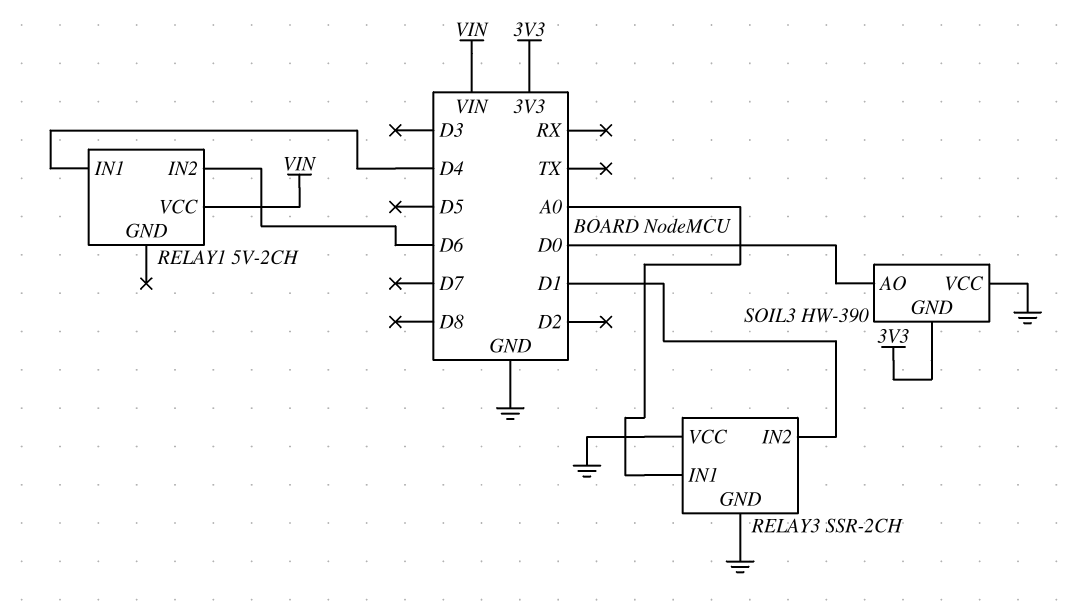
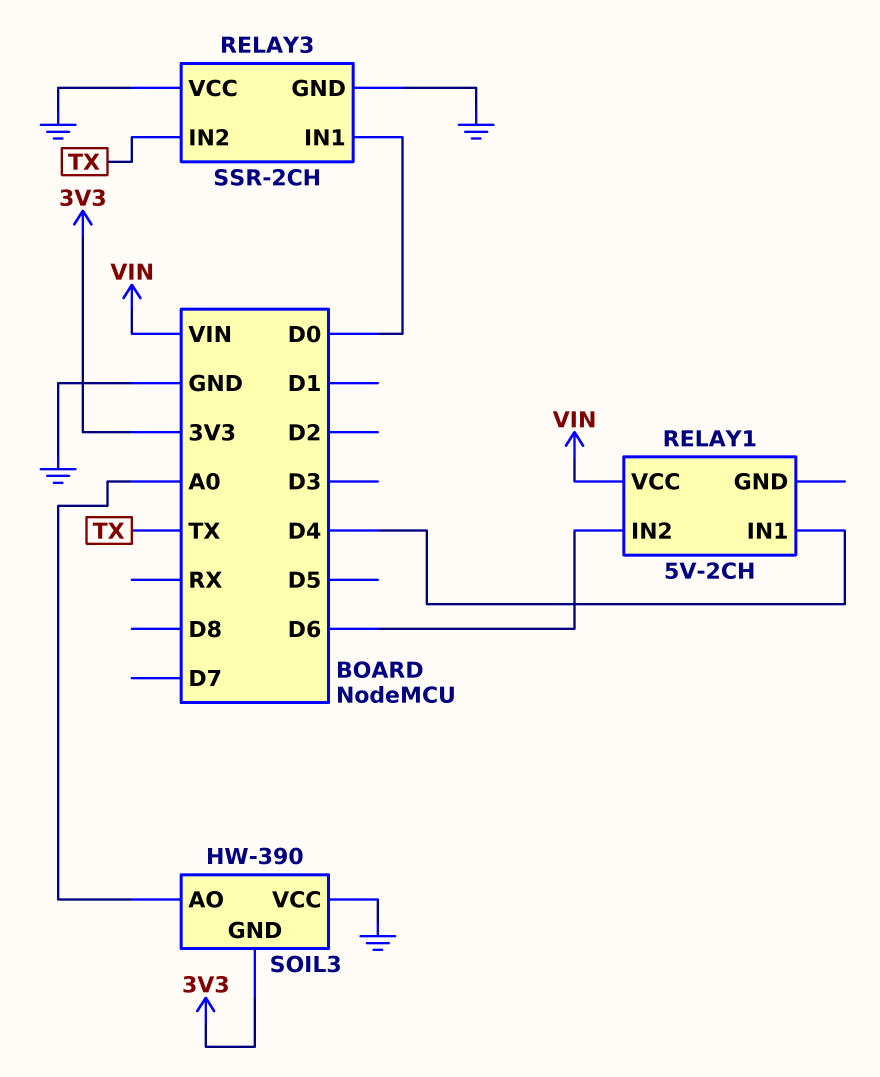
RELAY3 pin IN1: A0 -> D0
RELAY3 pin IN2: D1 -> TX
SOIL3 pin AO: D0 -> A0

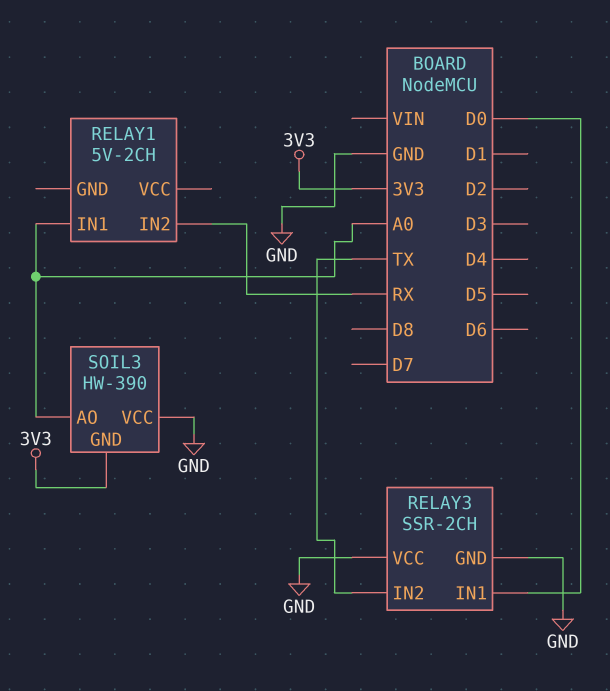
RELAY1 pin IN1: D4 -> A0
RELAY1 pin IN2: D6 -> RX
RELAY1 pin VCC: VIN -> none

